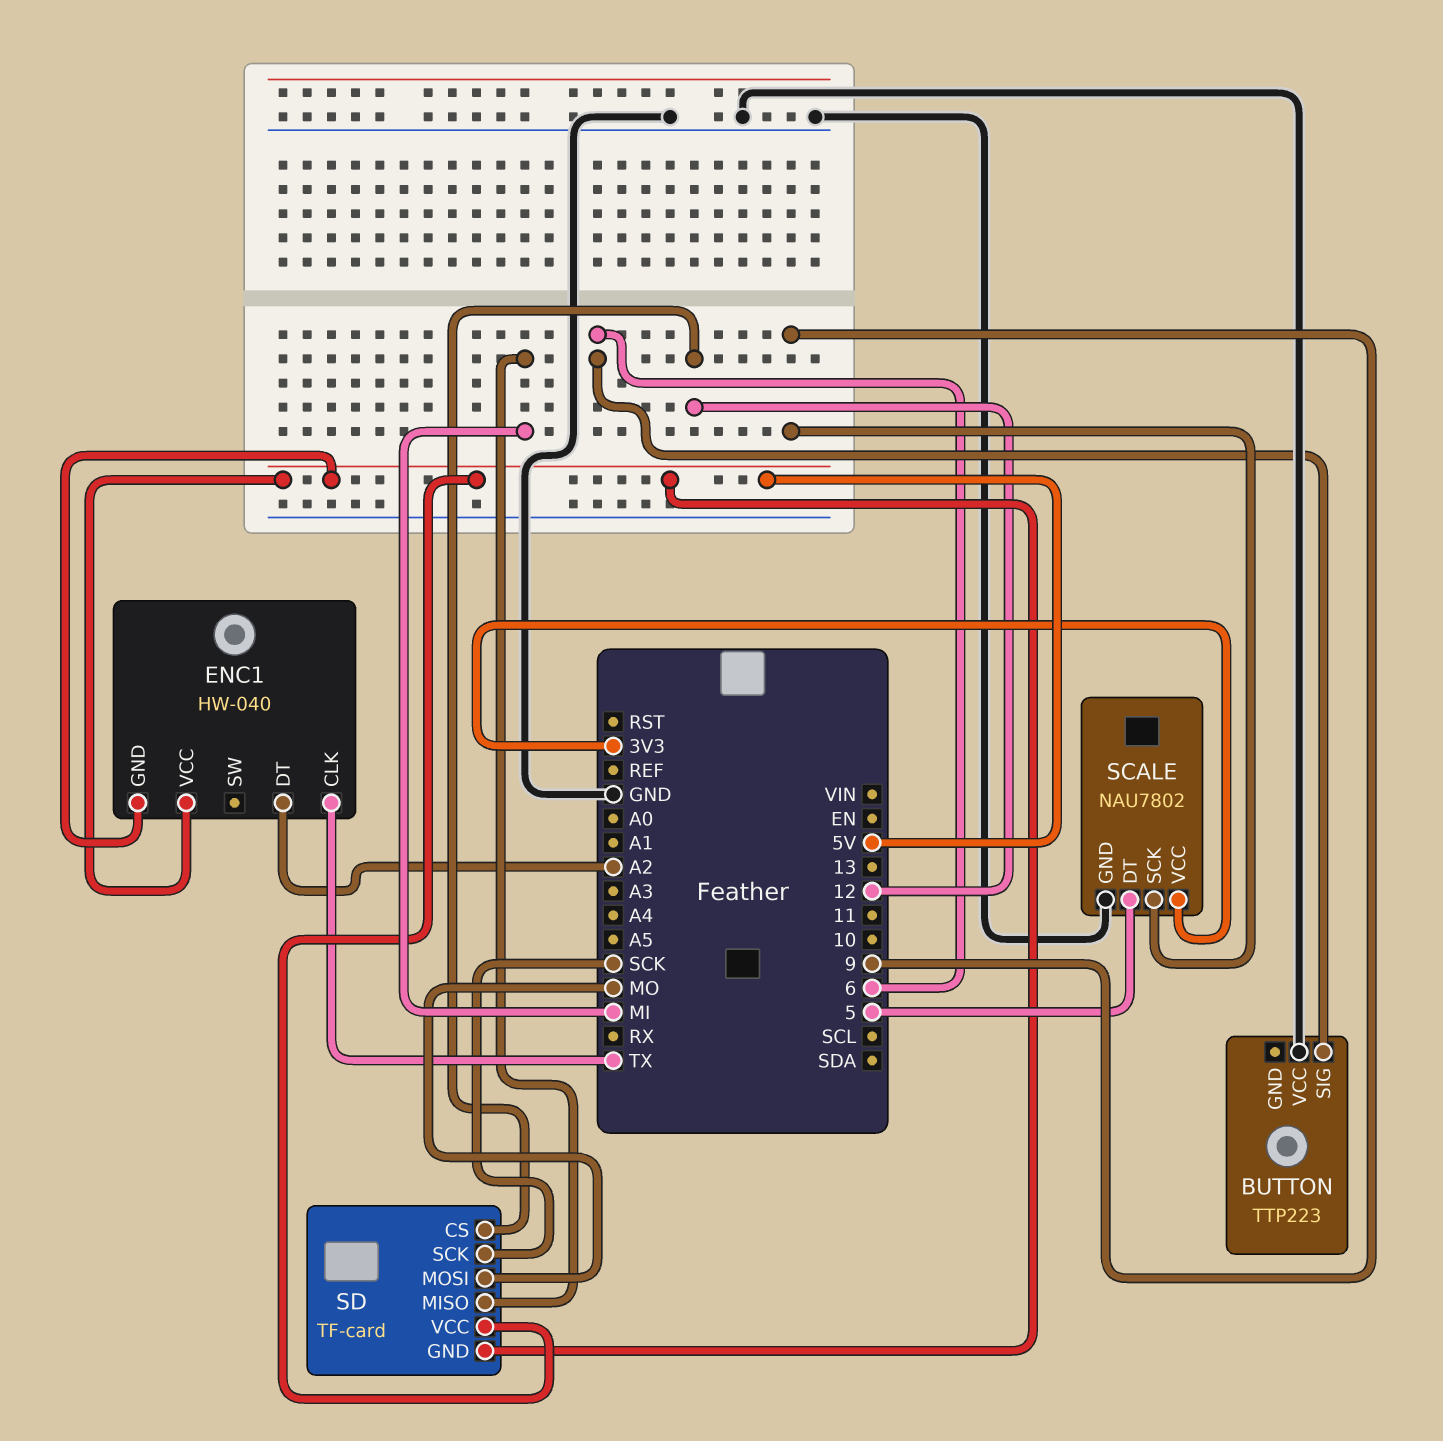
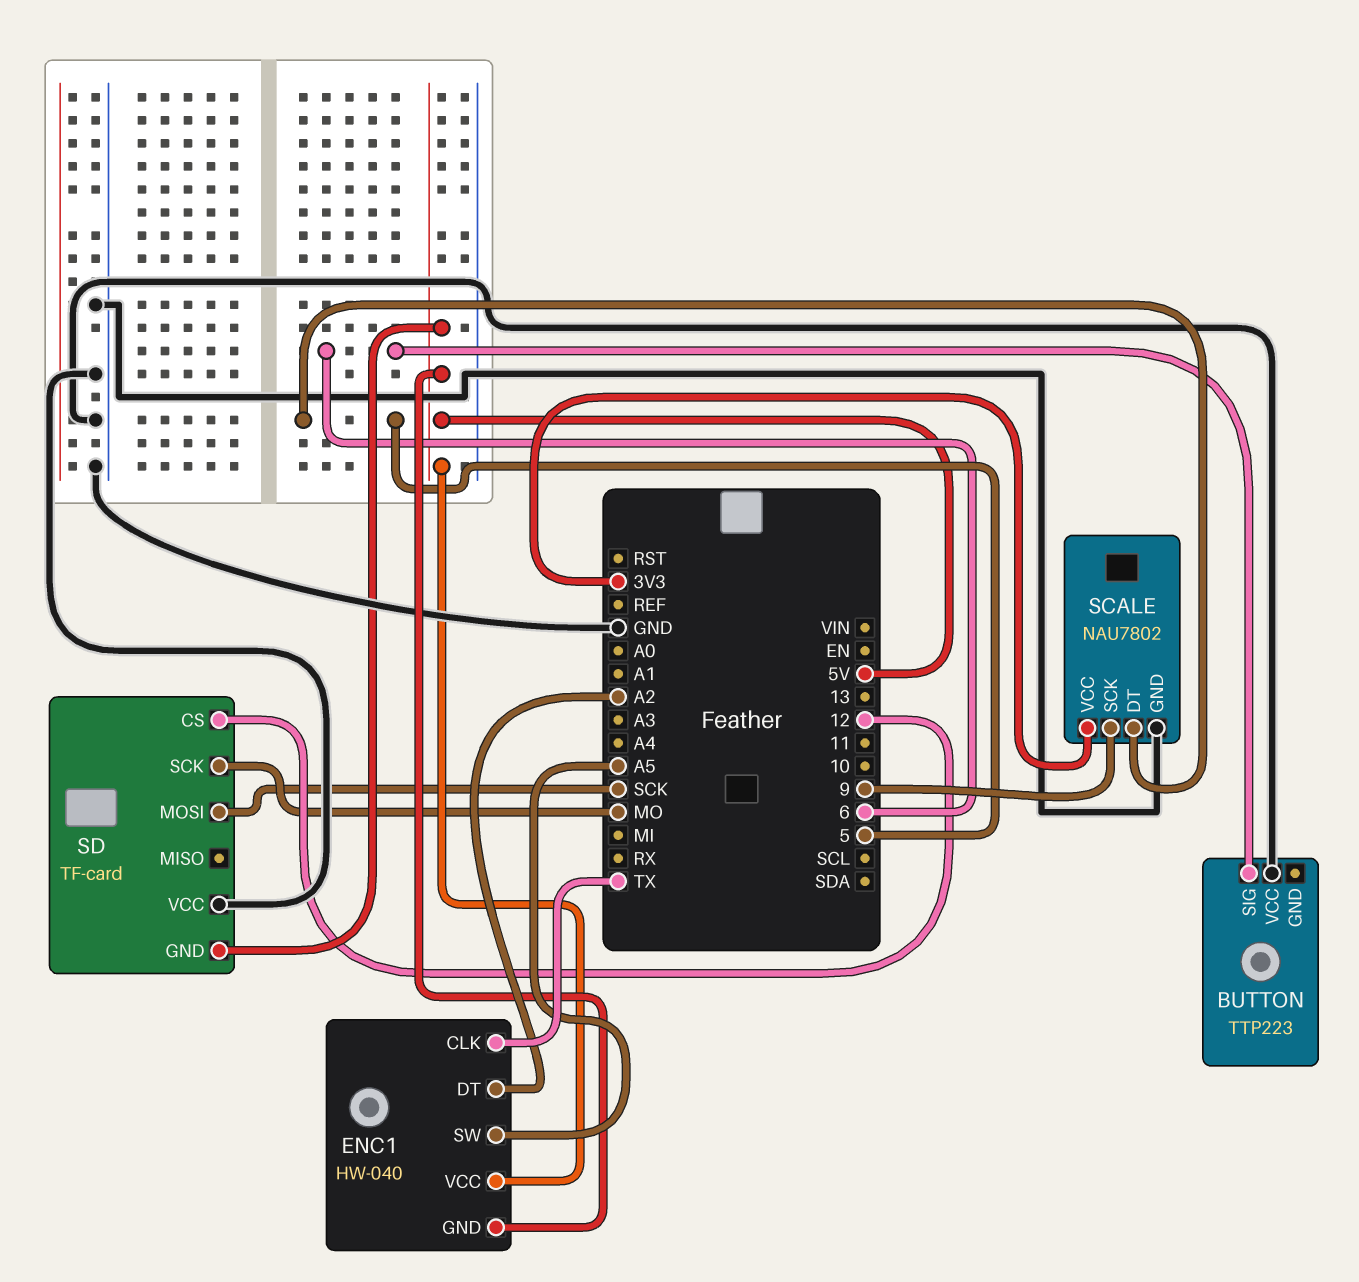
ENC1 pin SW: none -> A5
SD pin MISO: MI -> none
SD pin MOSI: MO -> SCK
SD pin SCK: SCK -> MO
SD pin VCC: 5V -> GND

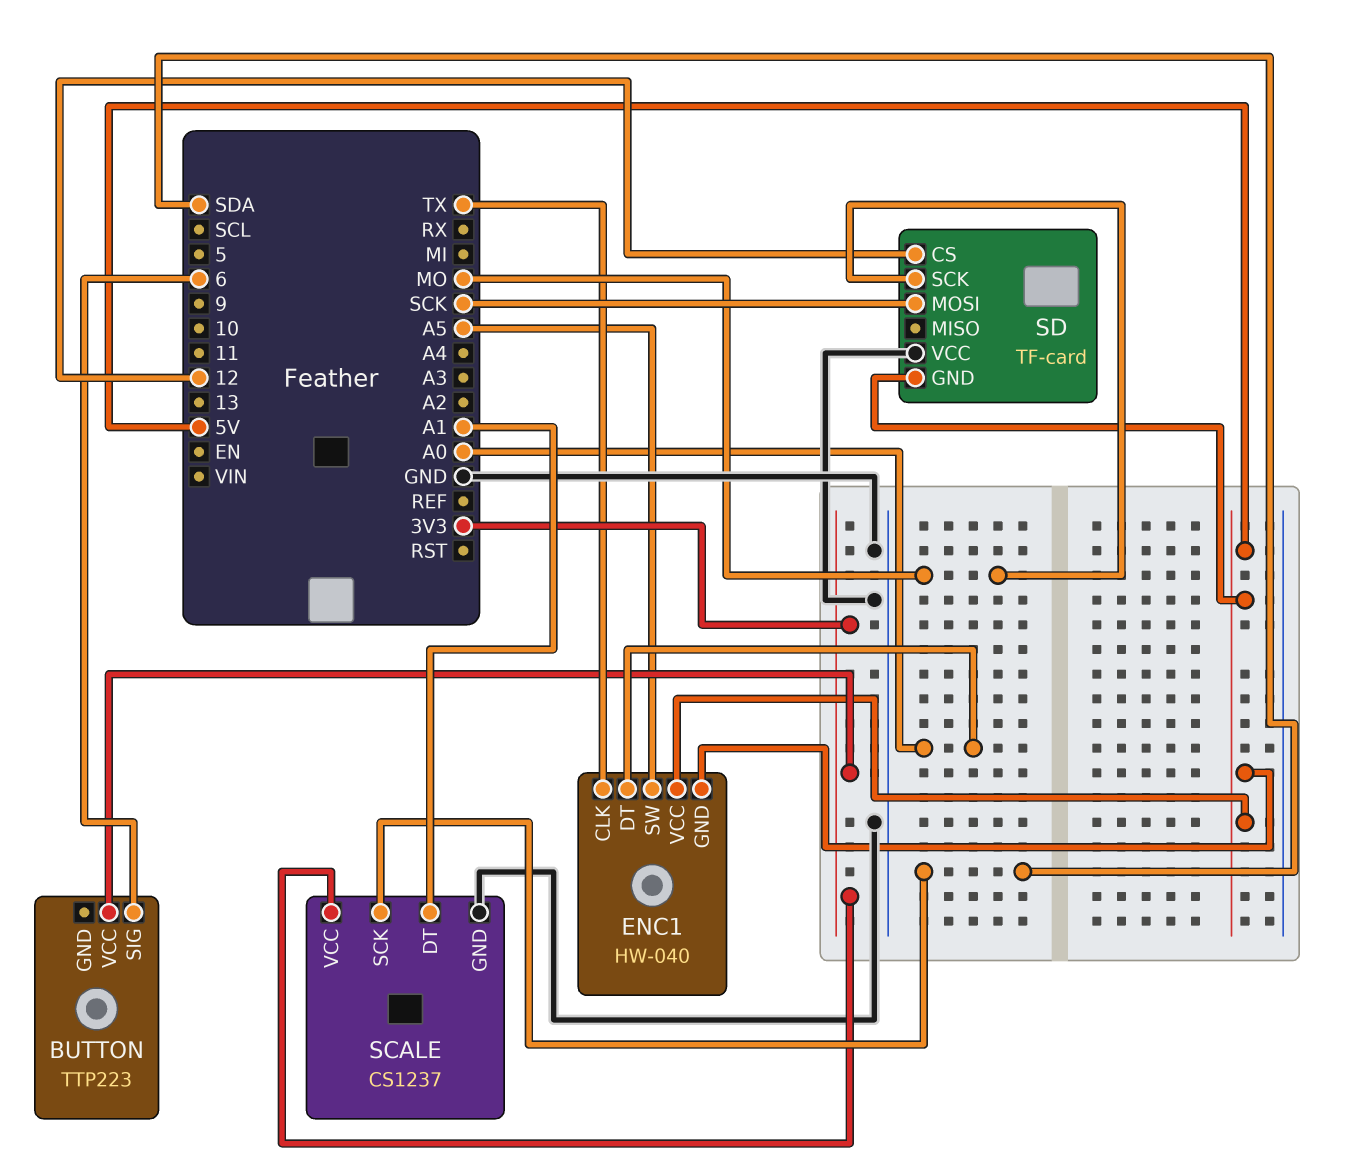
BUTTON pin VCC: GND -> 3V3
ENC1 pin DT: A2 -> A0
SCALE: NAU7802 -> CS1237
SCALE pin DT: 5 -> A1
SCALE pin SCK: 9 -> SDA

